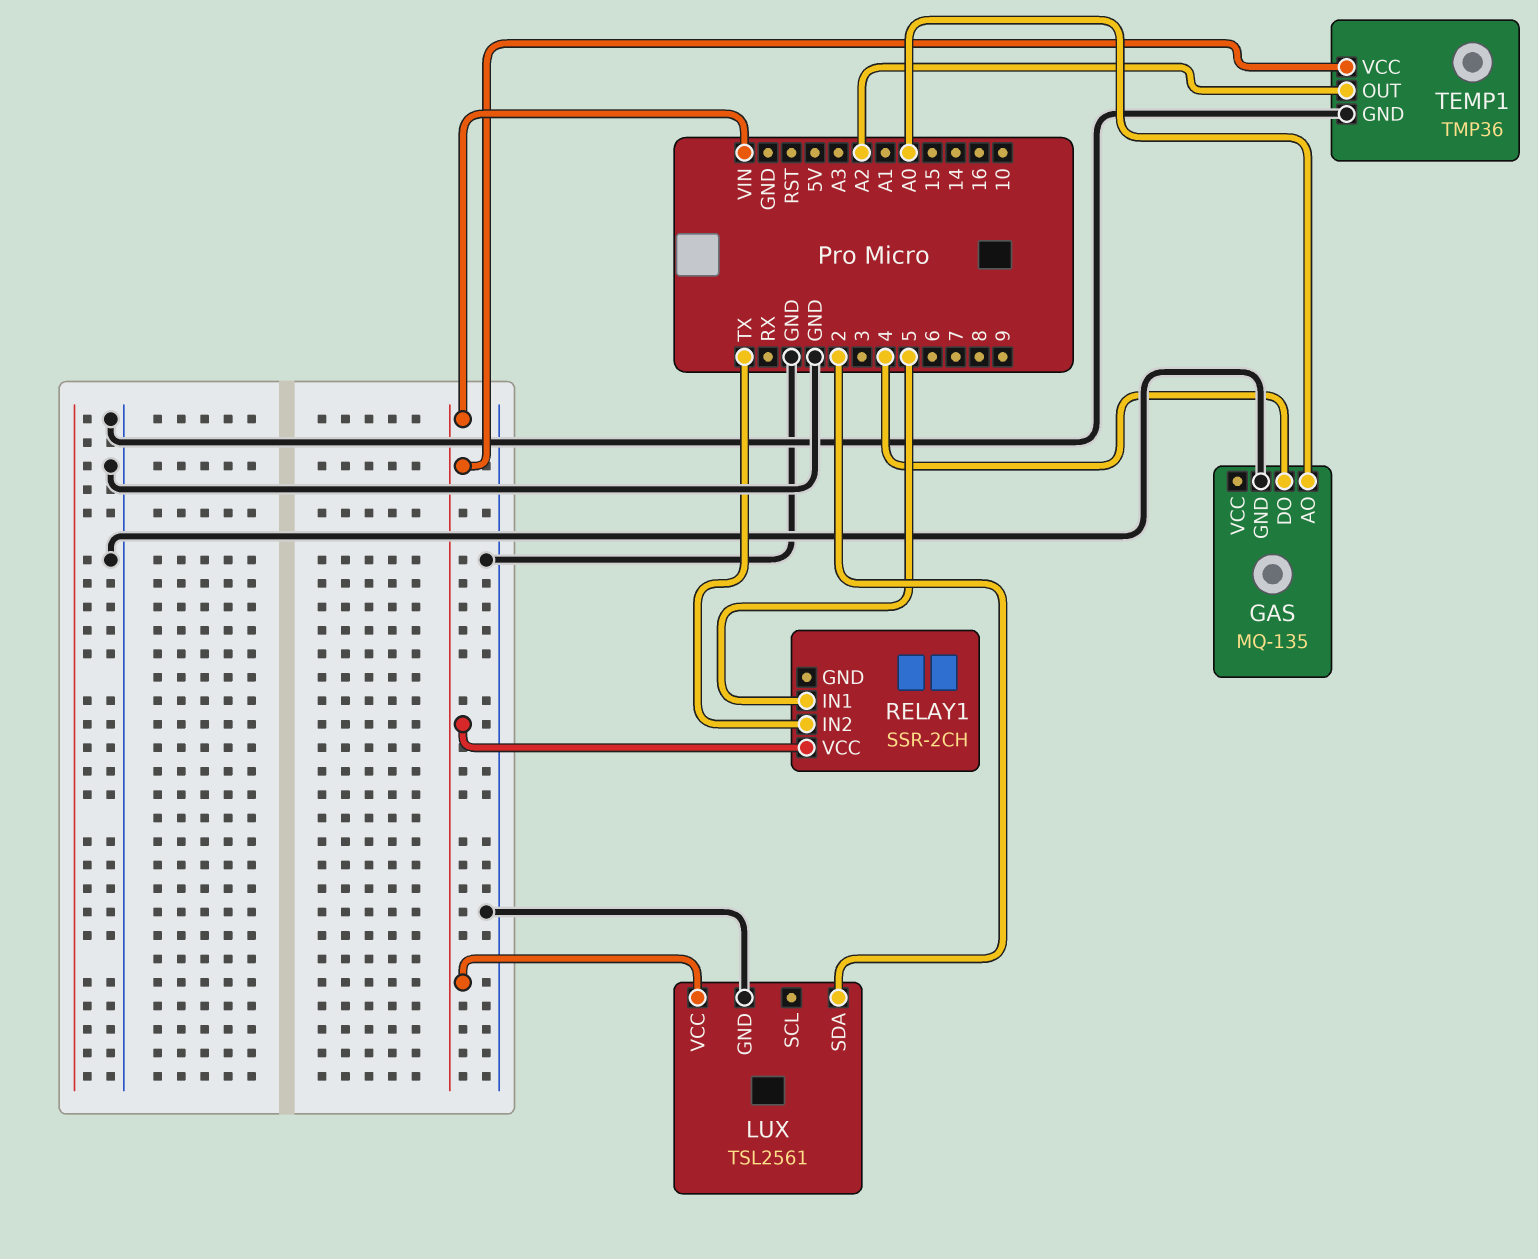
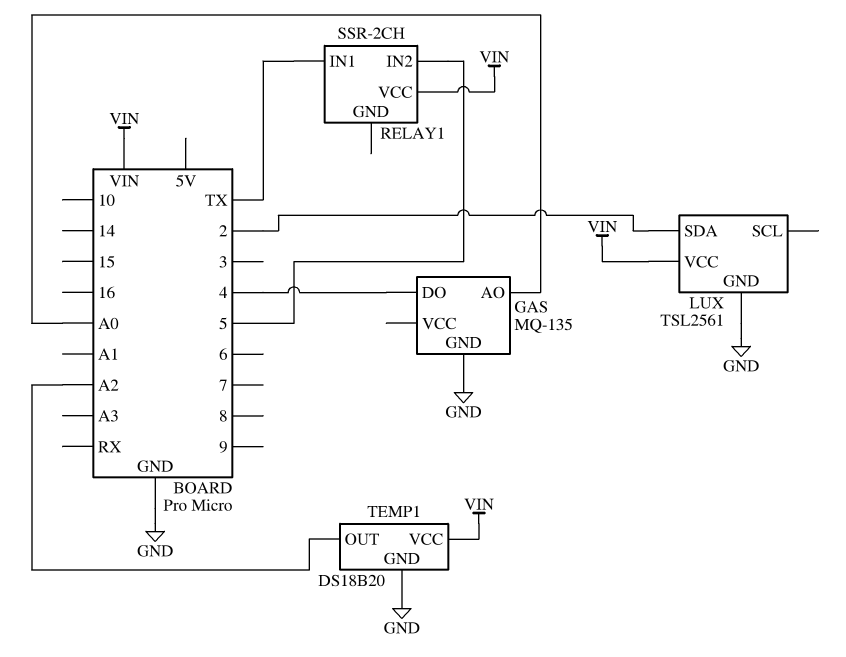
RELAY1 pin IN1: 5 -> TX
RELAY1 pin IN2: TX -> 5
TEMP1: TMP36 -> DS18B20

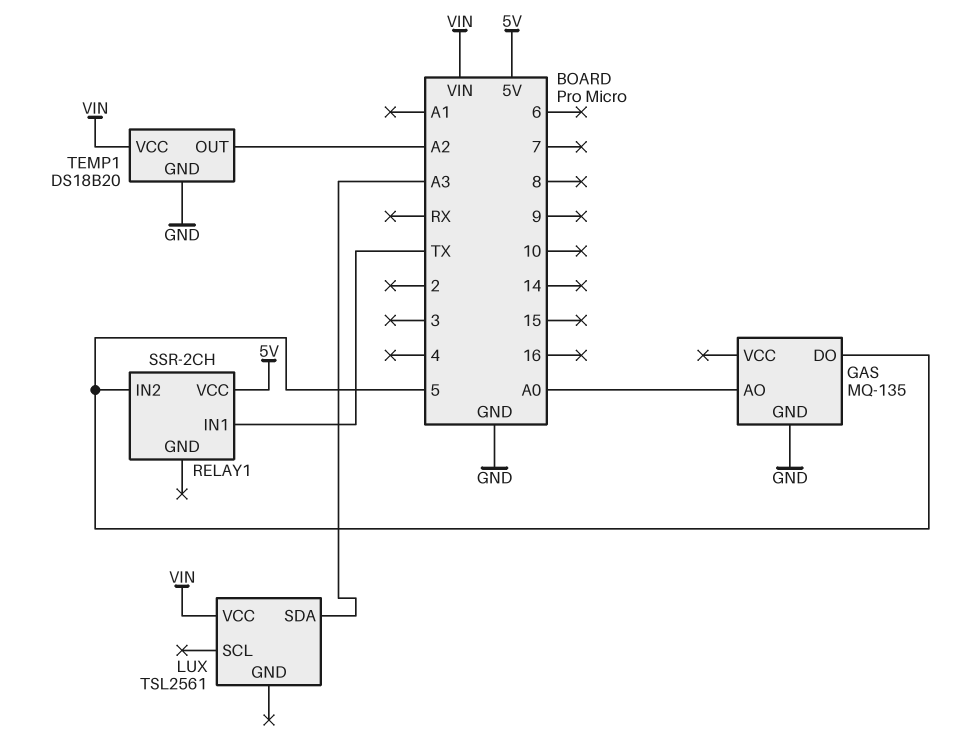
GAS pin DO: 4 -> 5
LUX pin GND: GND -> none
LUX pin SDA: 2 -> A3
RELAY1 pin VCC: VIN -> 5V

